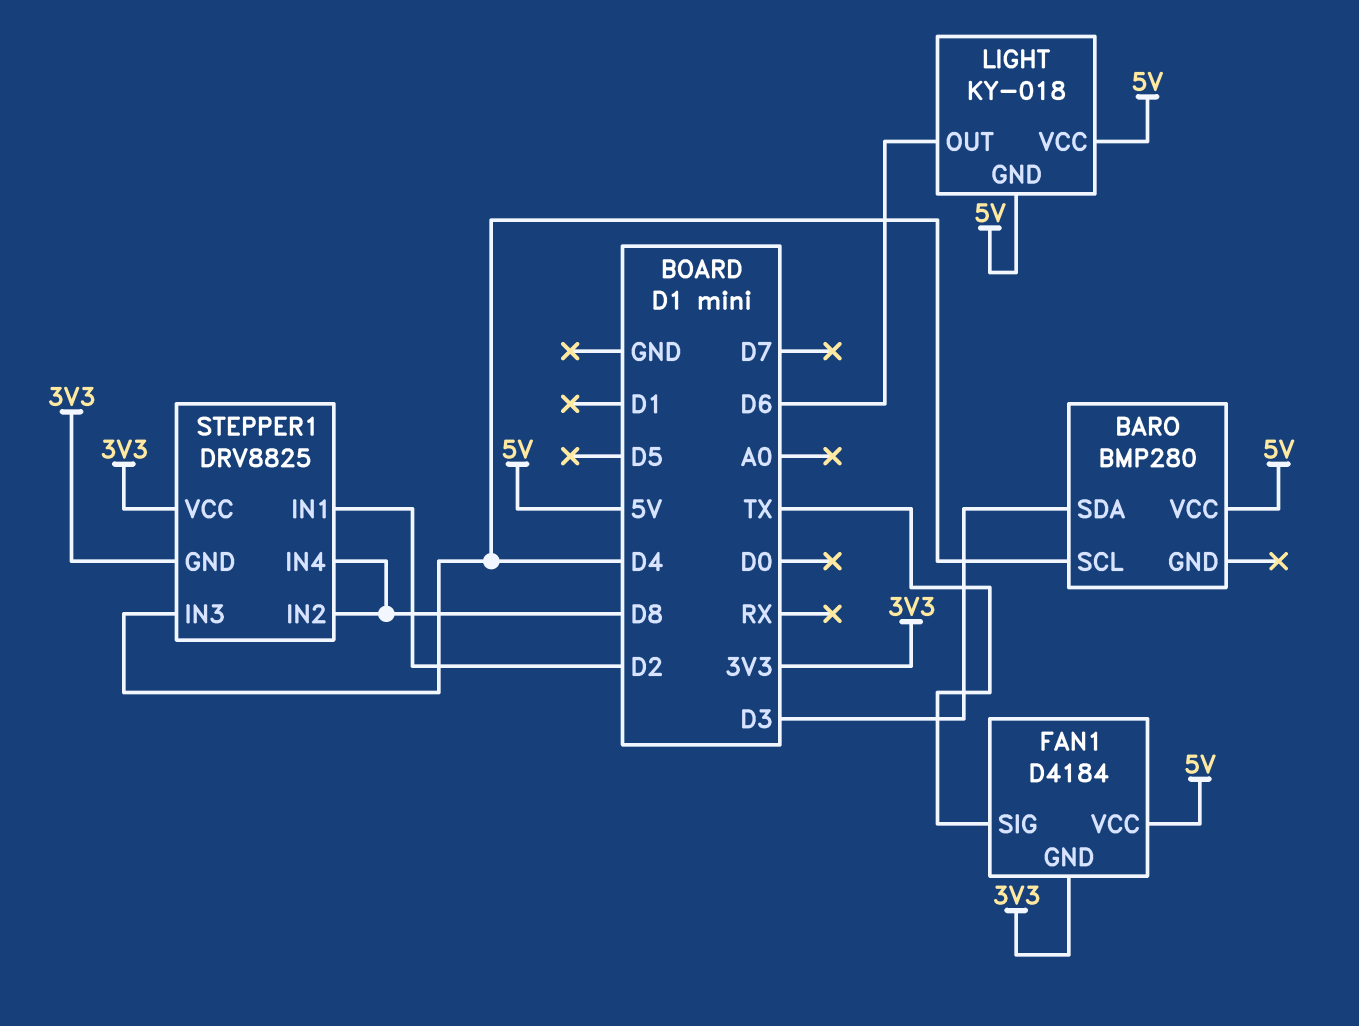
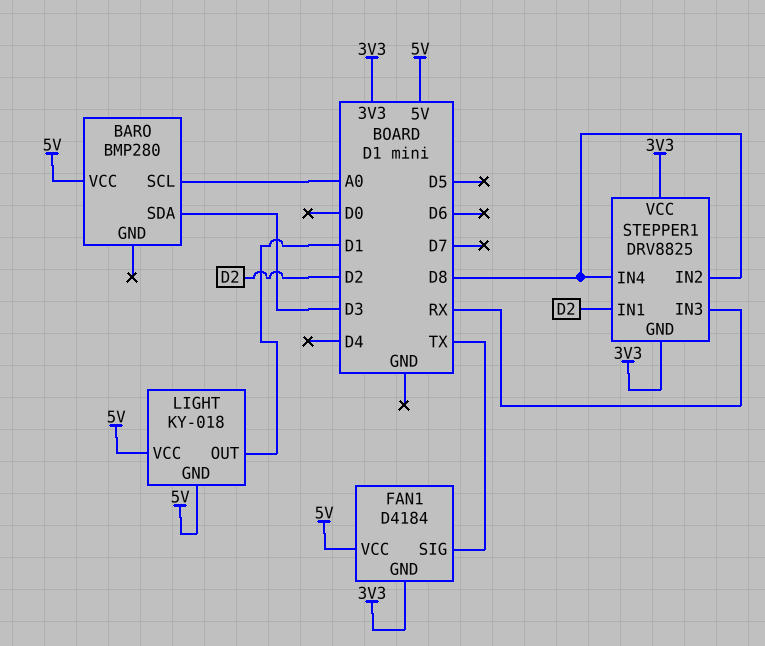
BARO pin SCL: D4 -> A0
LIGHT pin OUT: D6 -> D1
STEPPER1 pin IN3: D4 -> RX

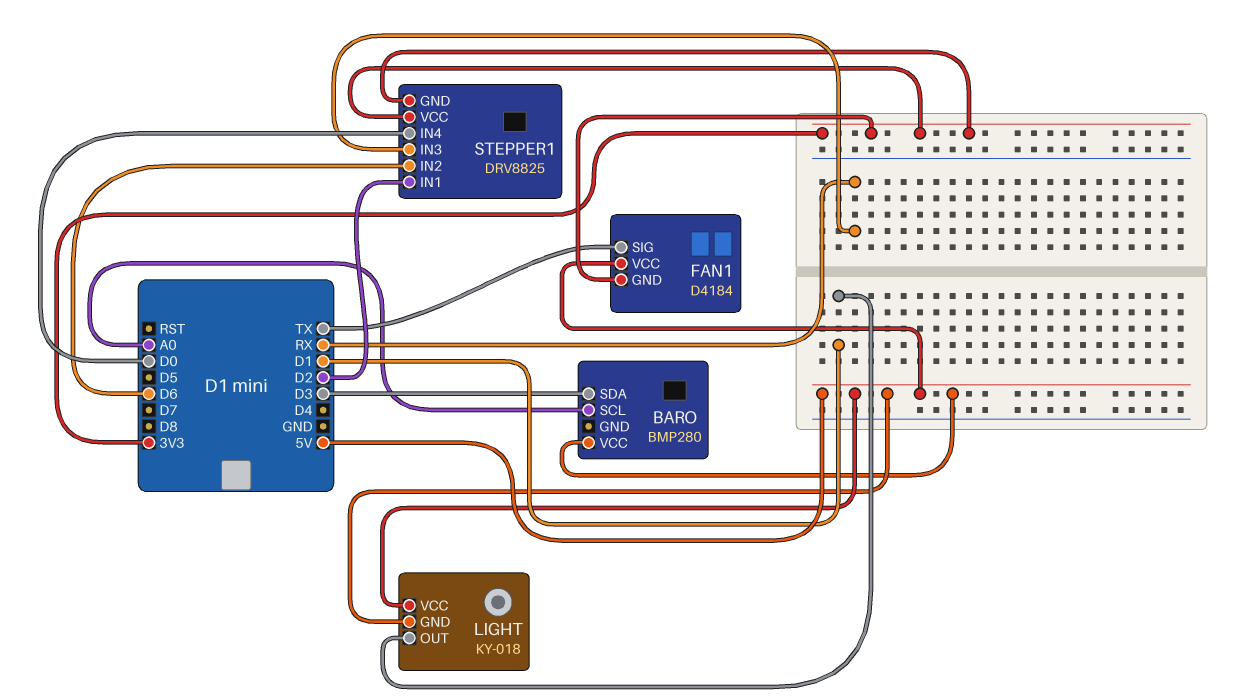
STEPPER1 pin IN2: D8 -> D6
STEPPER1 pin IN4: D8 -> D0

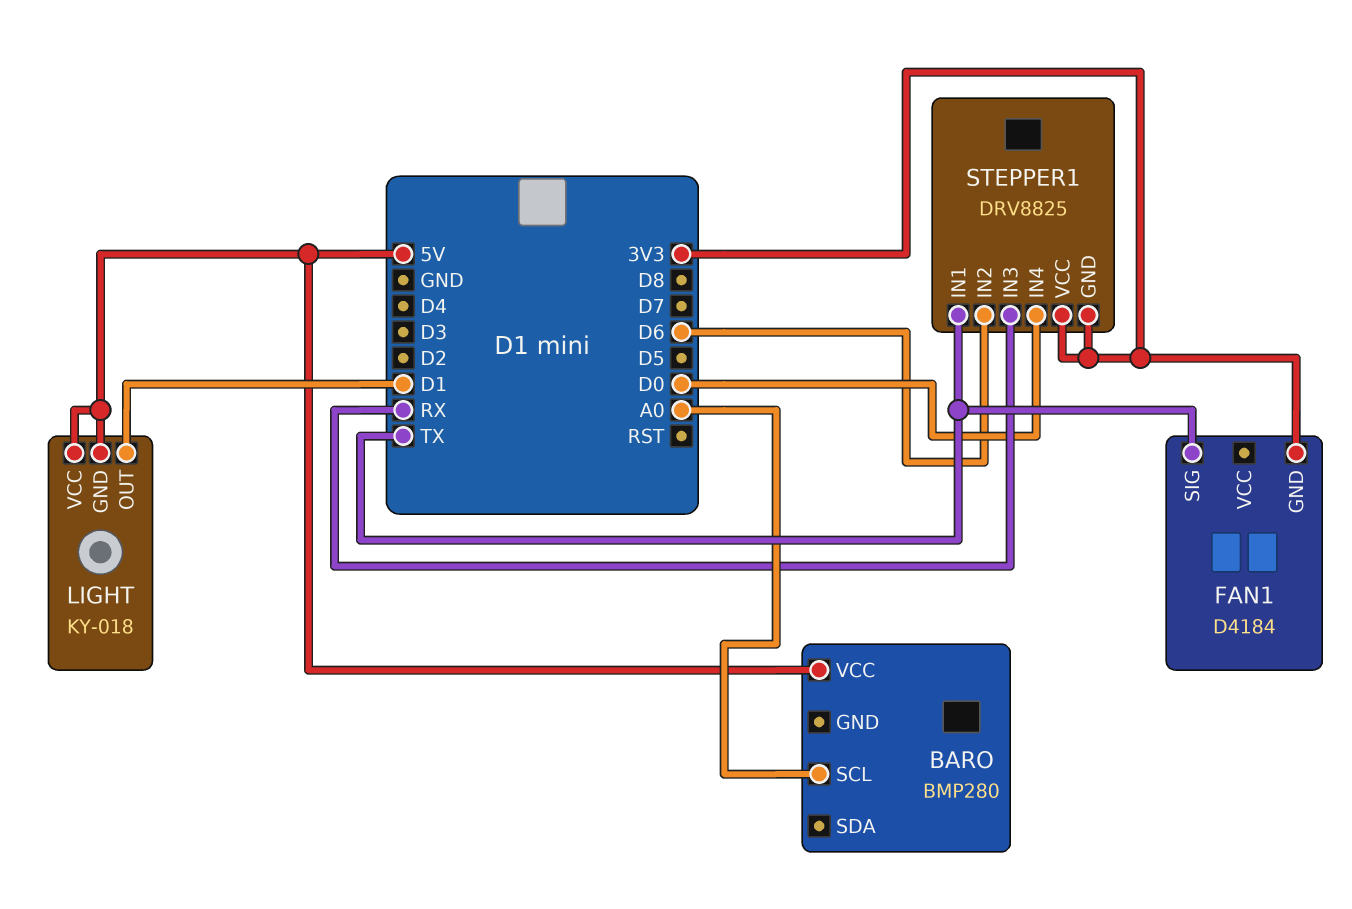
BARO pin SDA: D3 -> none
FAN1 pin VCC: 5V -> none
STEPPER1 pin IN1: D2 -> TX

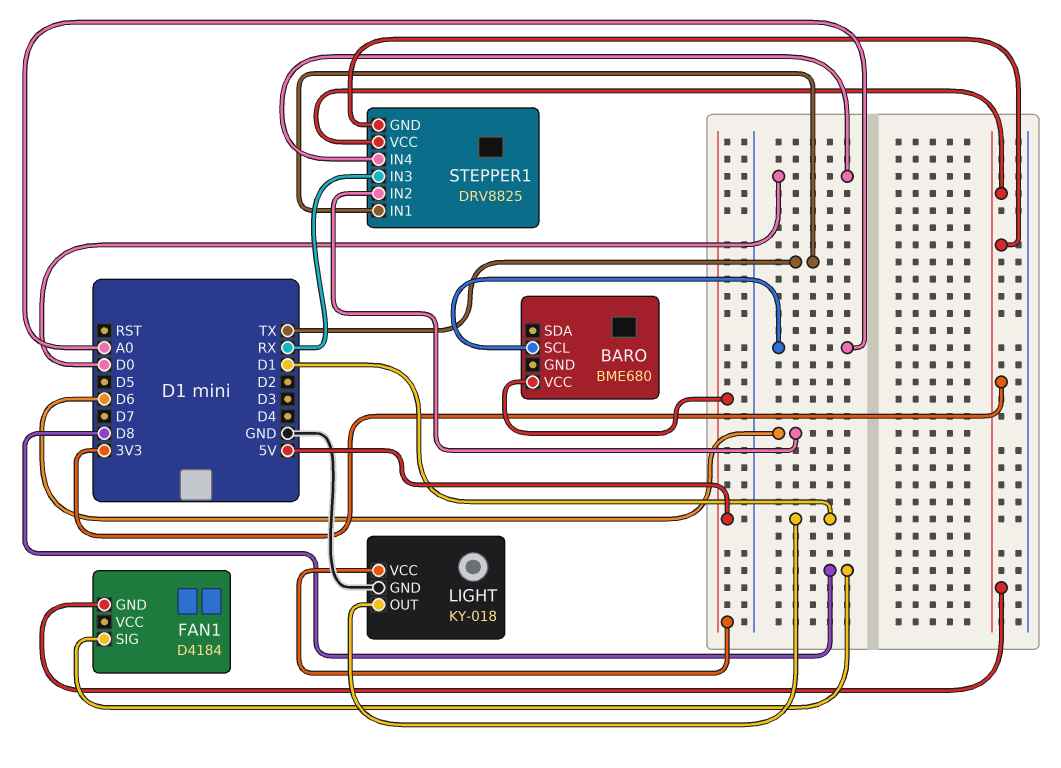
BARO: BMP280 -> BME680
FAN1 pin SIG: TX -> D8
LIGHT pin GND: 5V -> GND

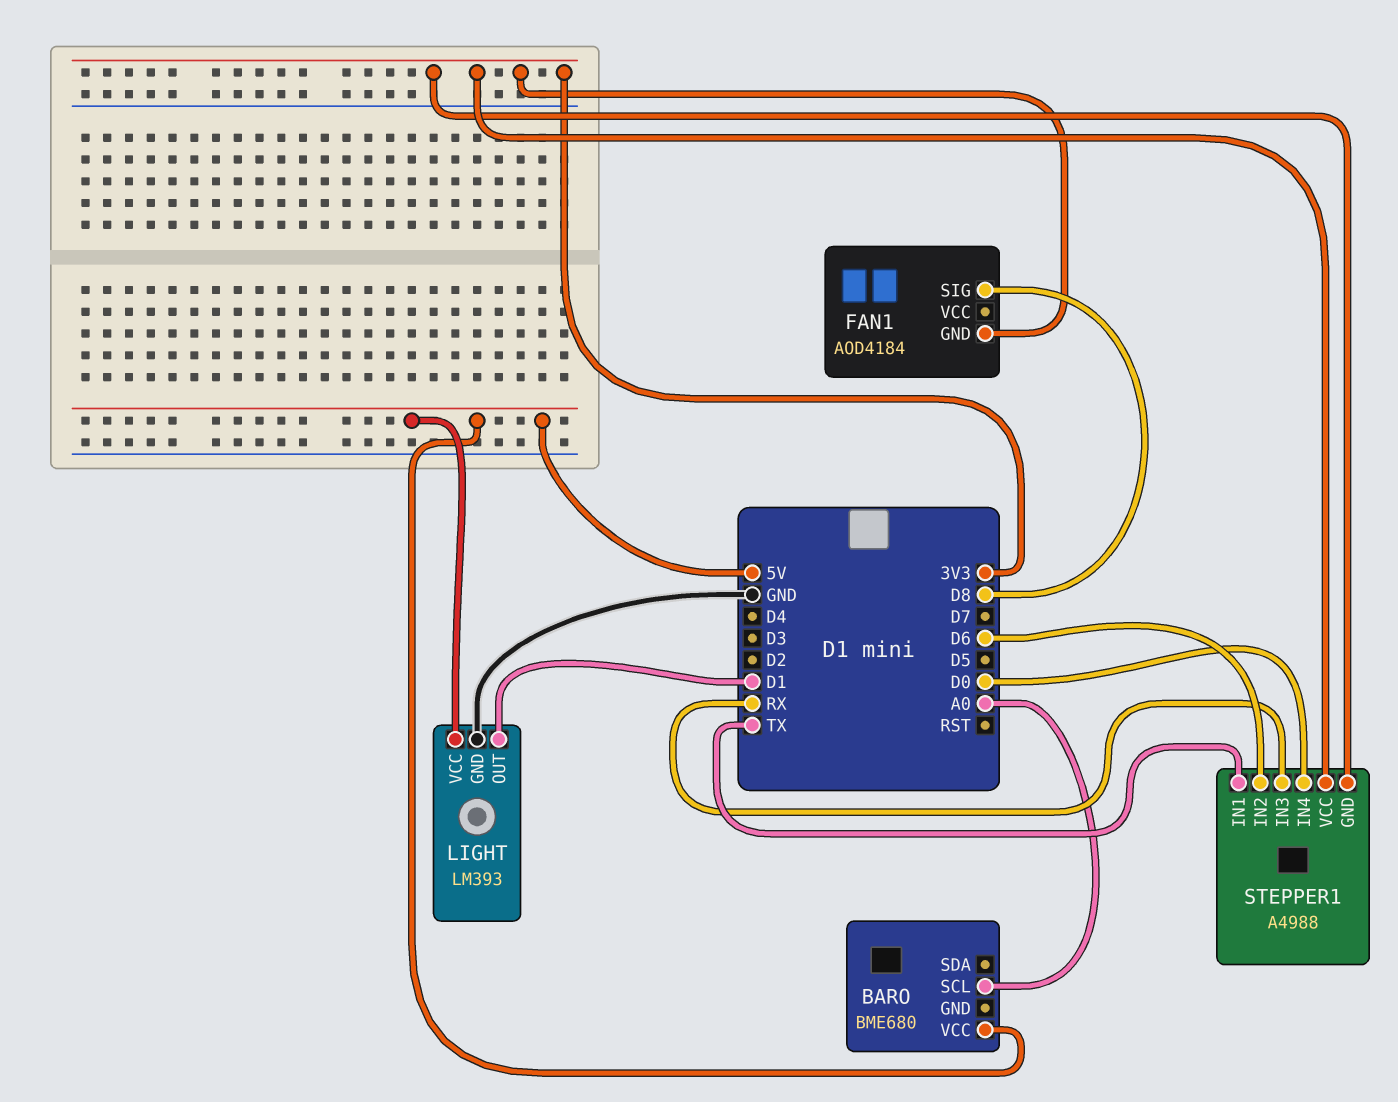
FAN1: D4184 -> AOD4184
LIGHT: KY-018 -> LM393
STEPPER1: DRV8825 -> A4988

